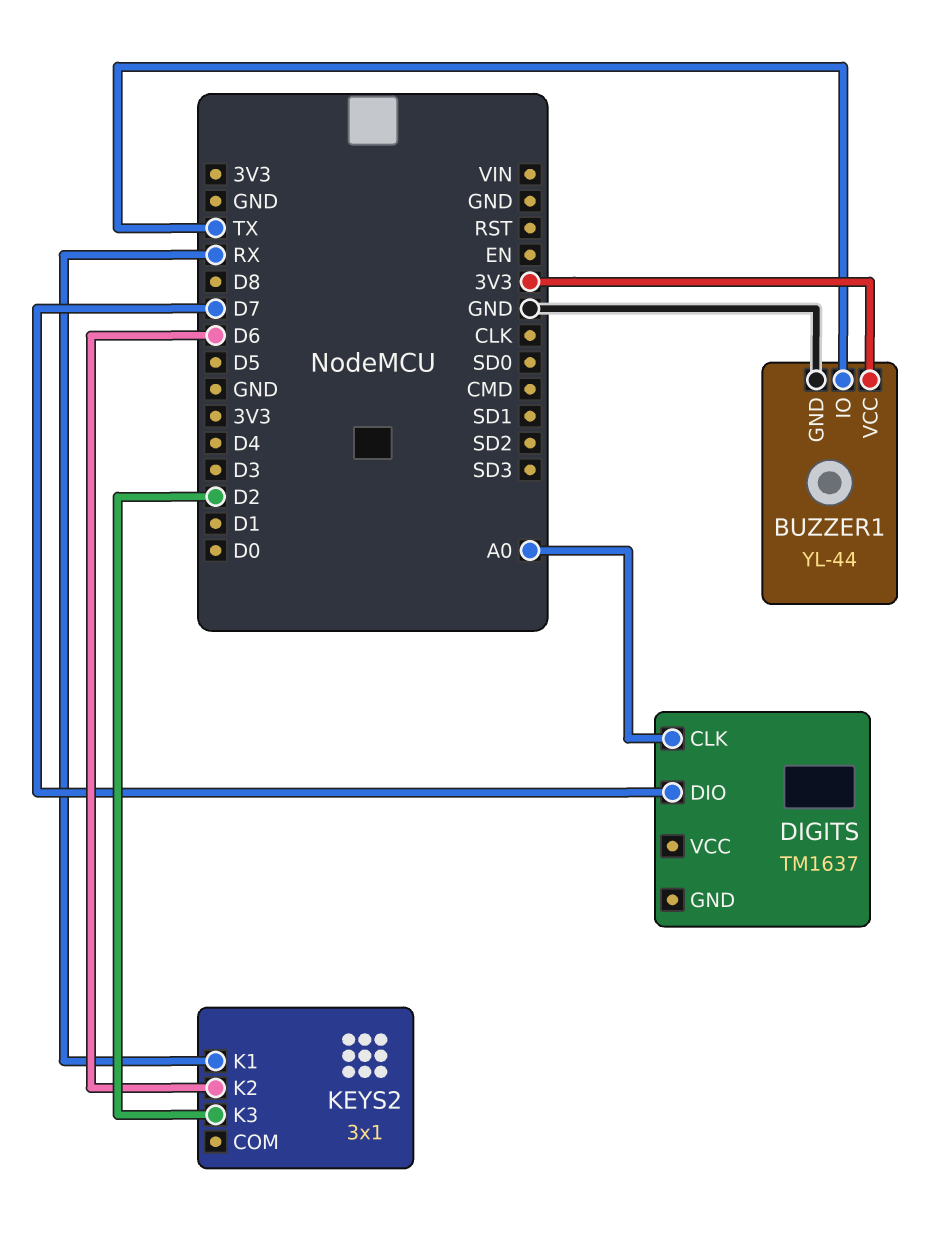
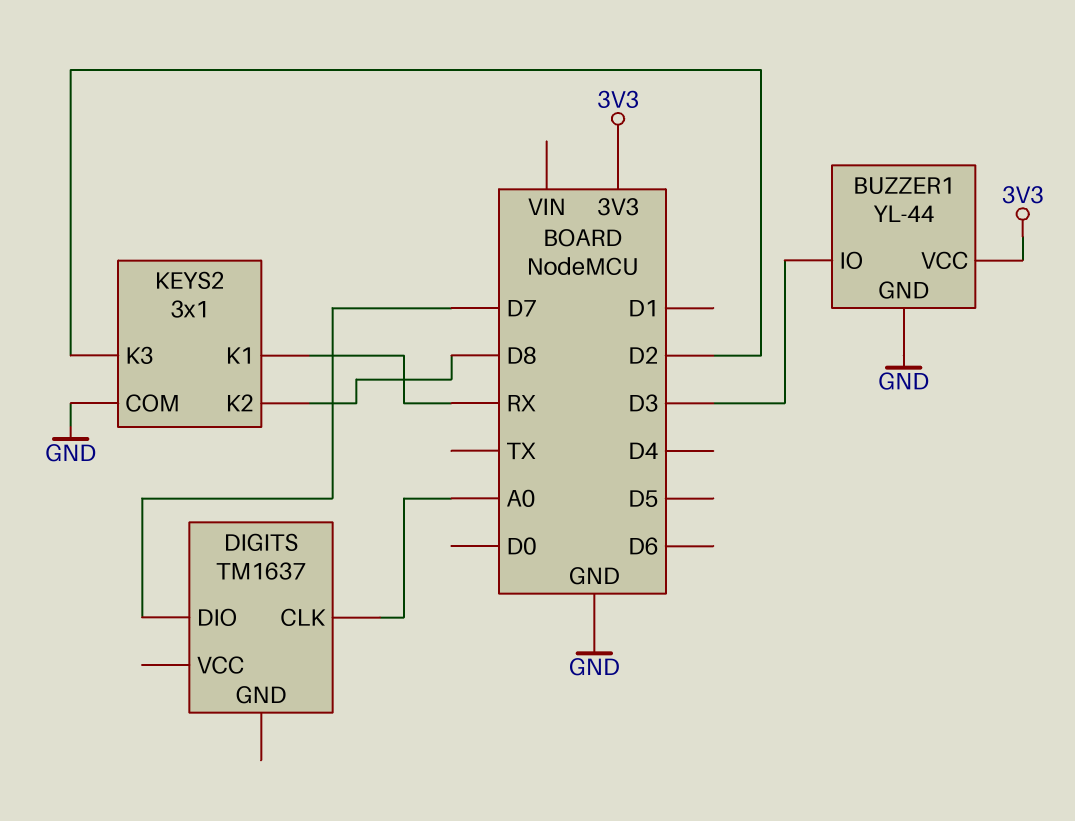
BUZZER1 pin IO: TX -> D3
KEYS2 pin COM: none -> GND
KEYS2 pin K2: D6 -> D8

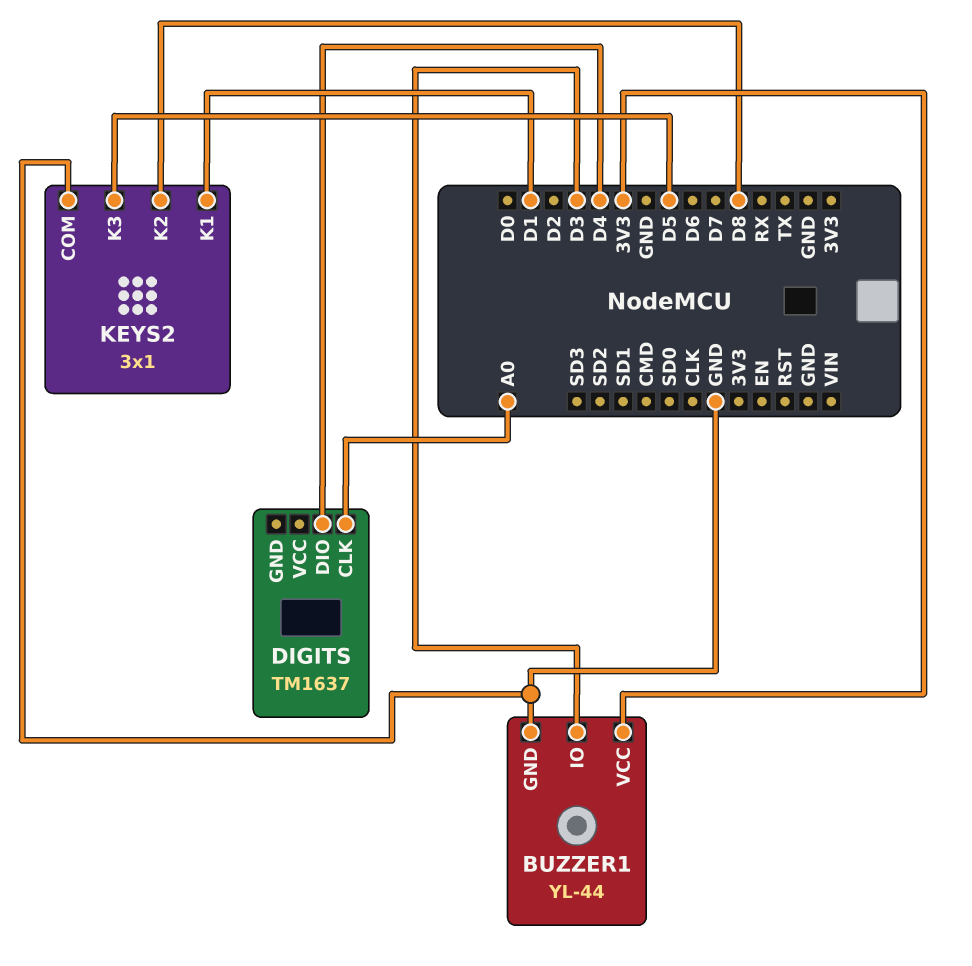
DIGITS pin DIO: D7 -> D4
KEYS2 pin K1: RX -> D1
KEYS2 pin K3: D2 -> D5

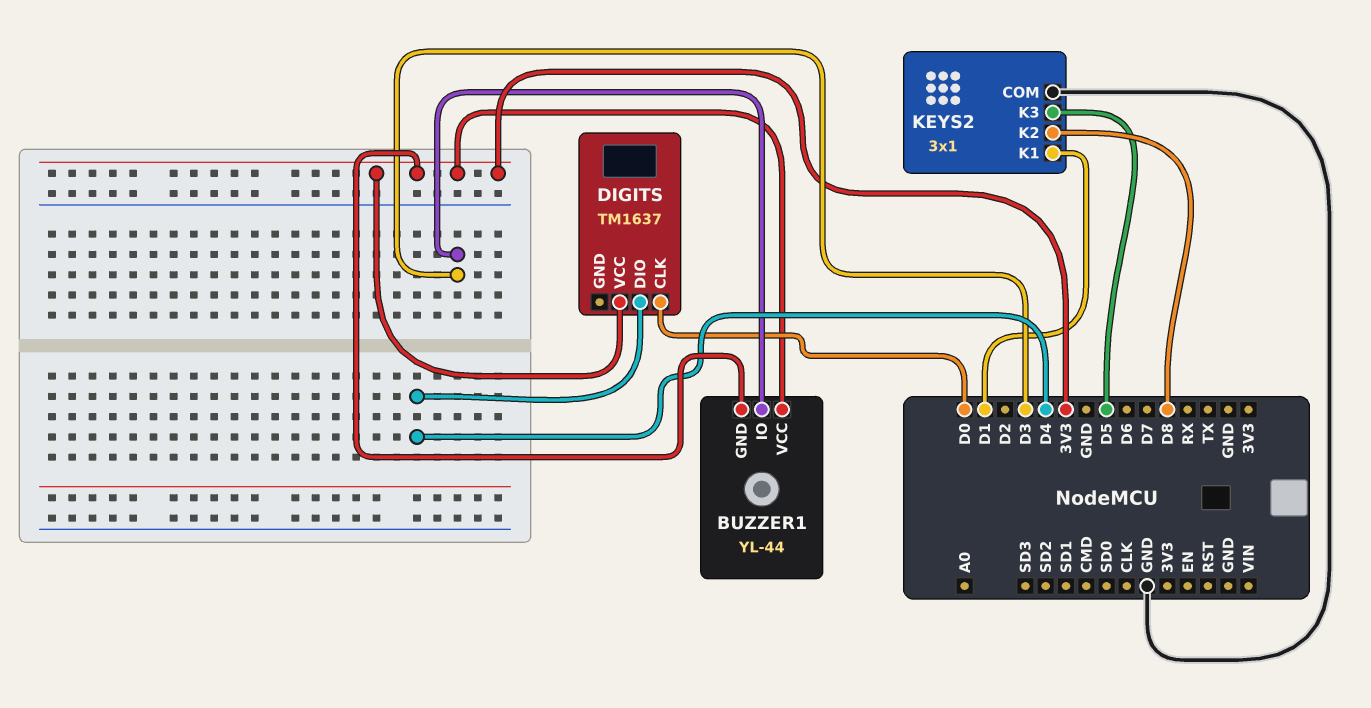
BUZZER1 pin GND: GND -> 3V3
DIGITS pin CLK: A0 -> D0
DIGITS pin VCC: none -> 3V3

